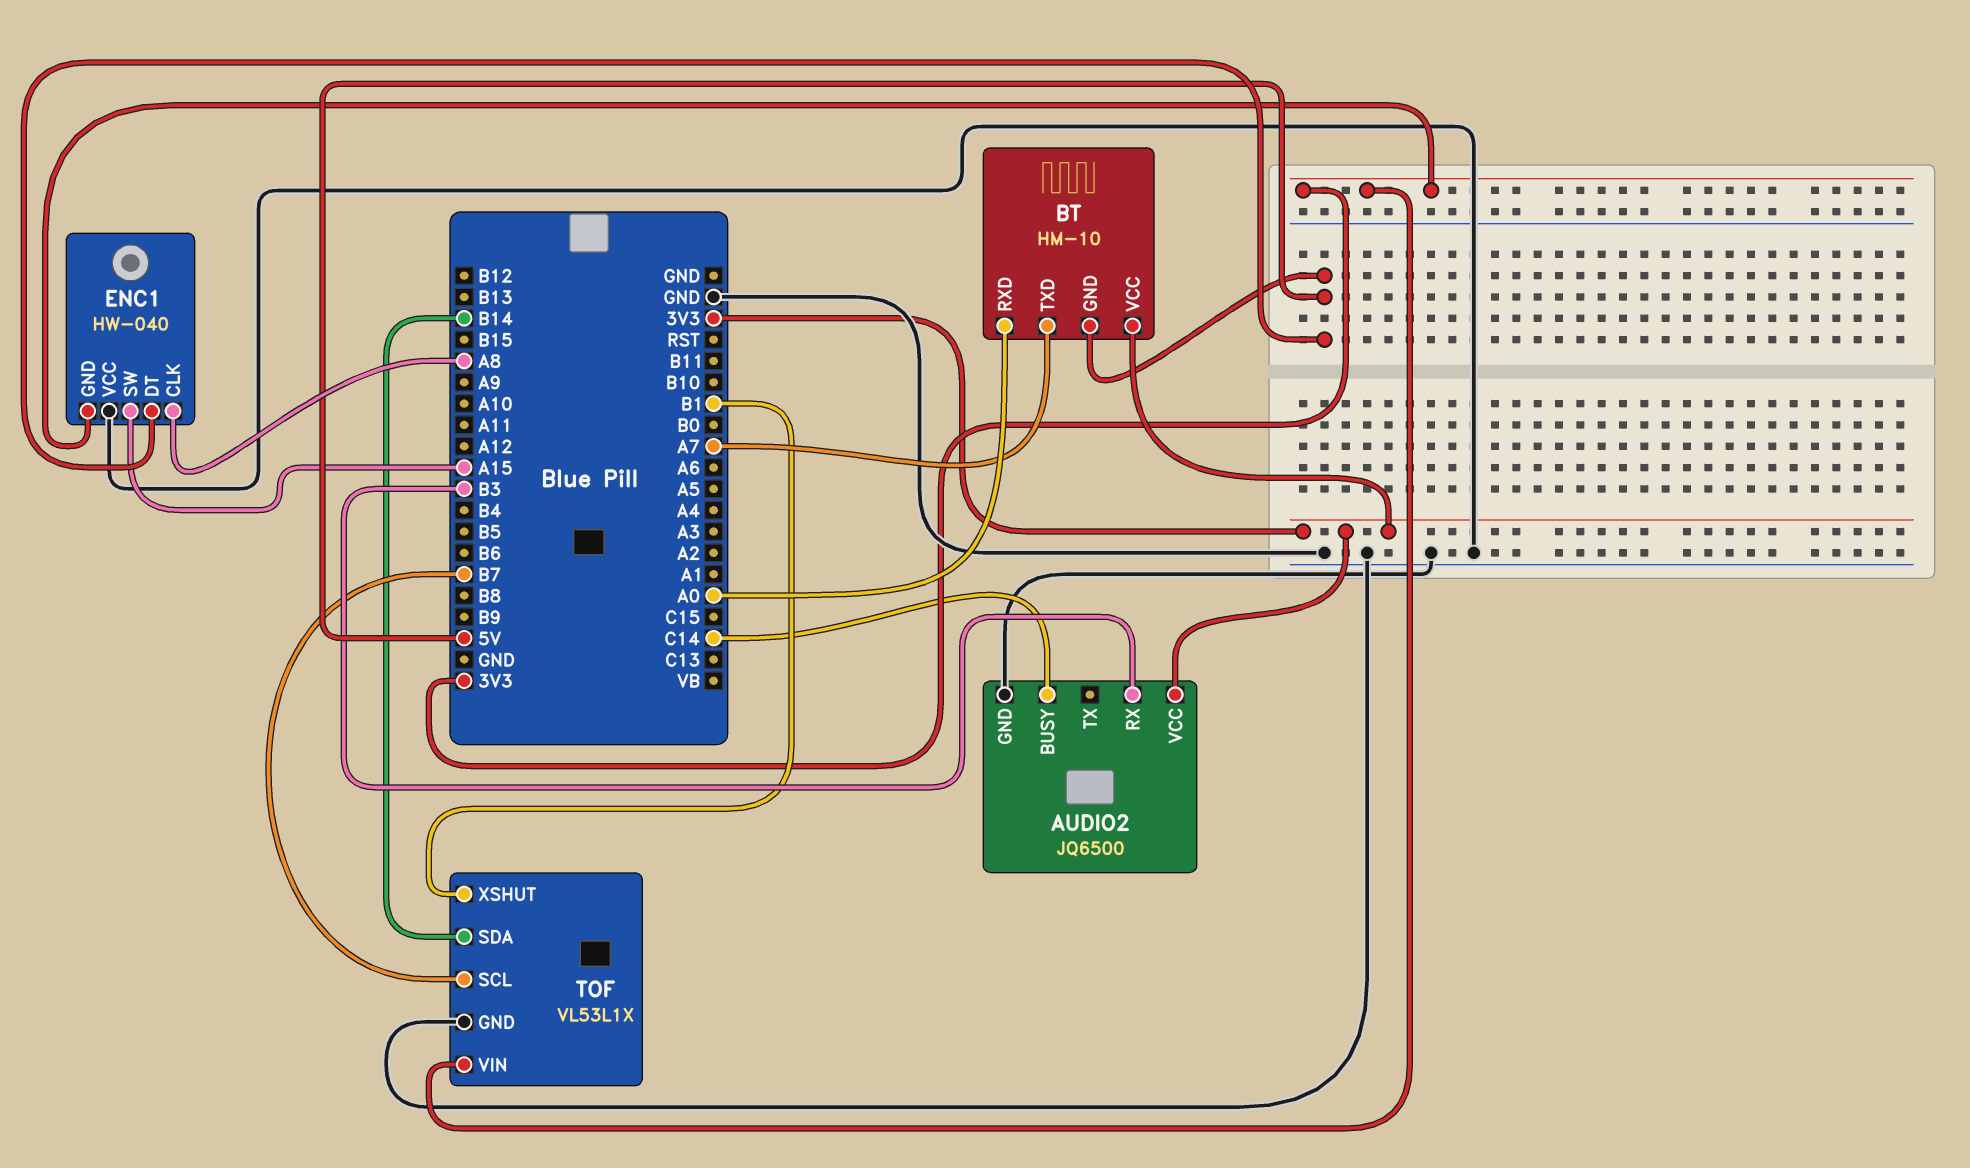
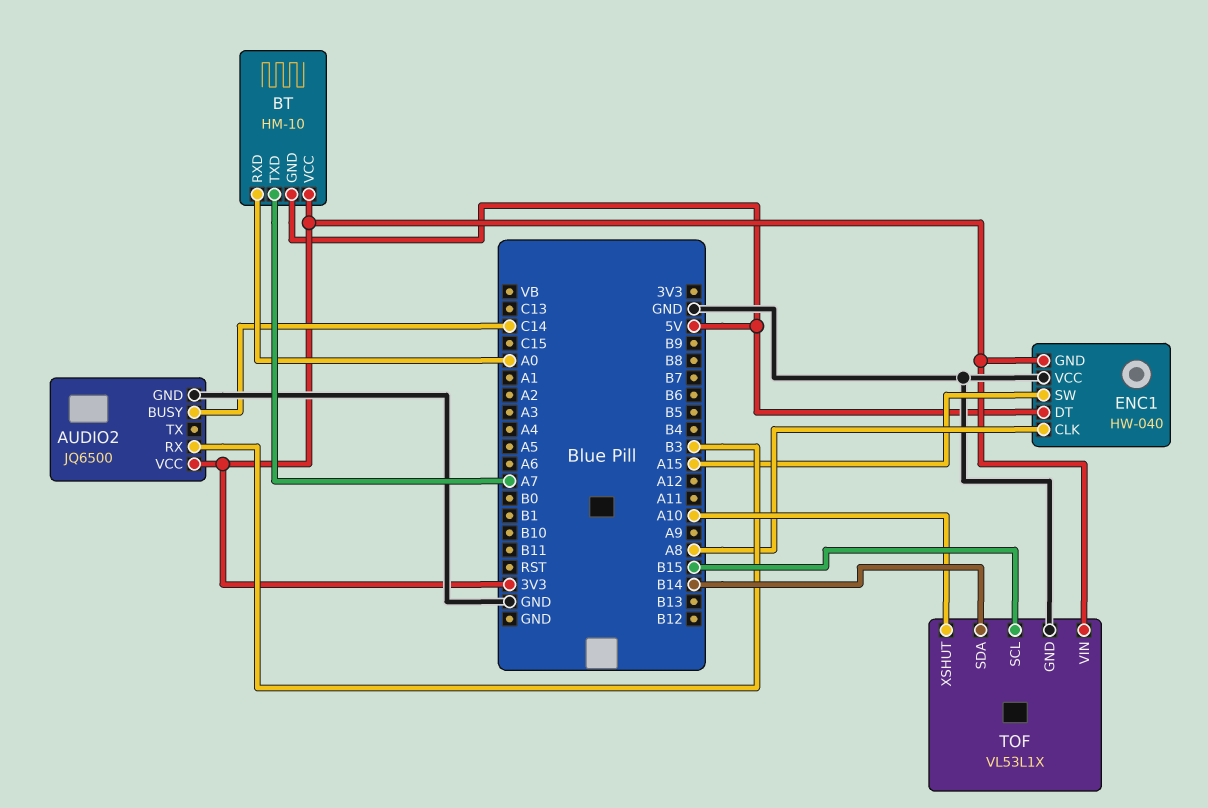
TOF pin SCL: B7 -> B15
TOF pin XSHUT: B1 -> A10

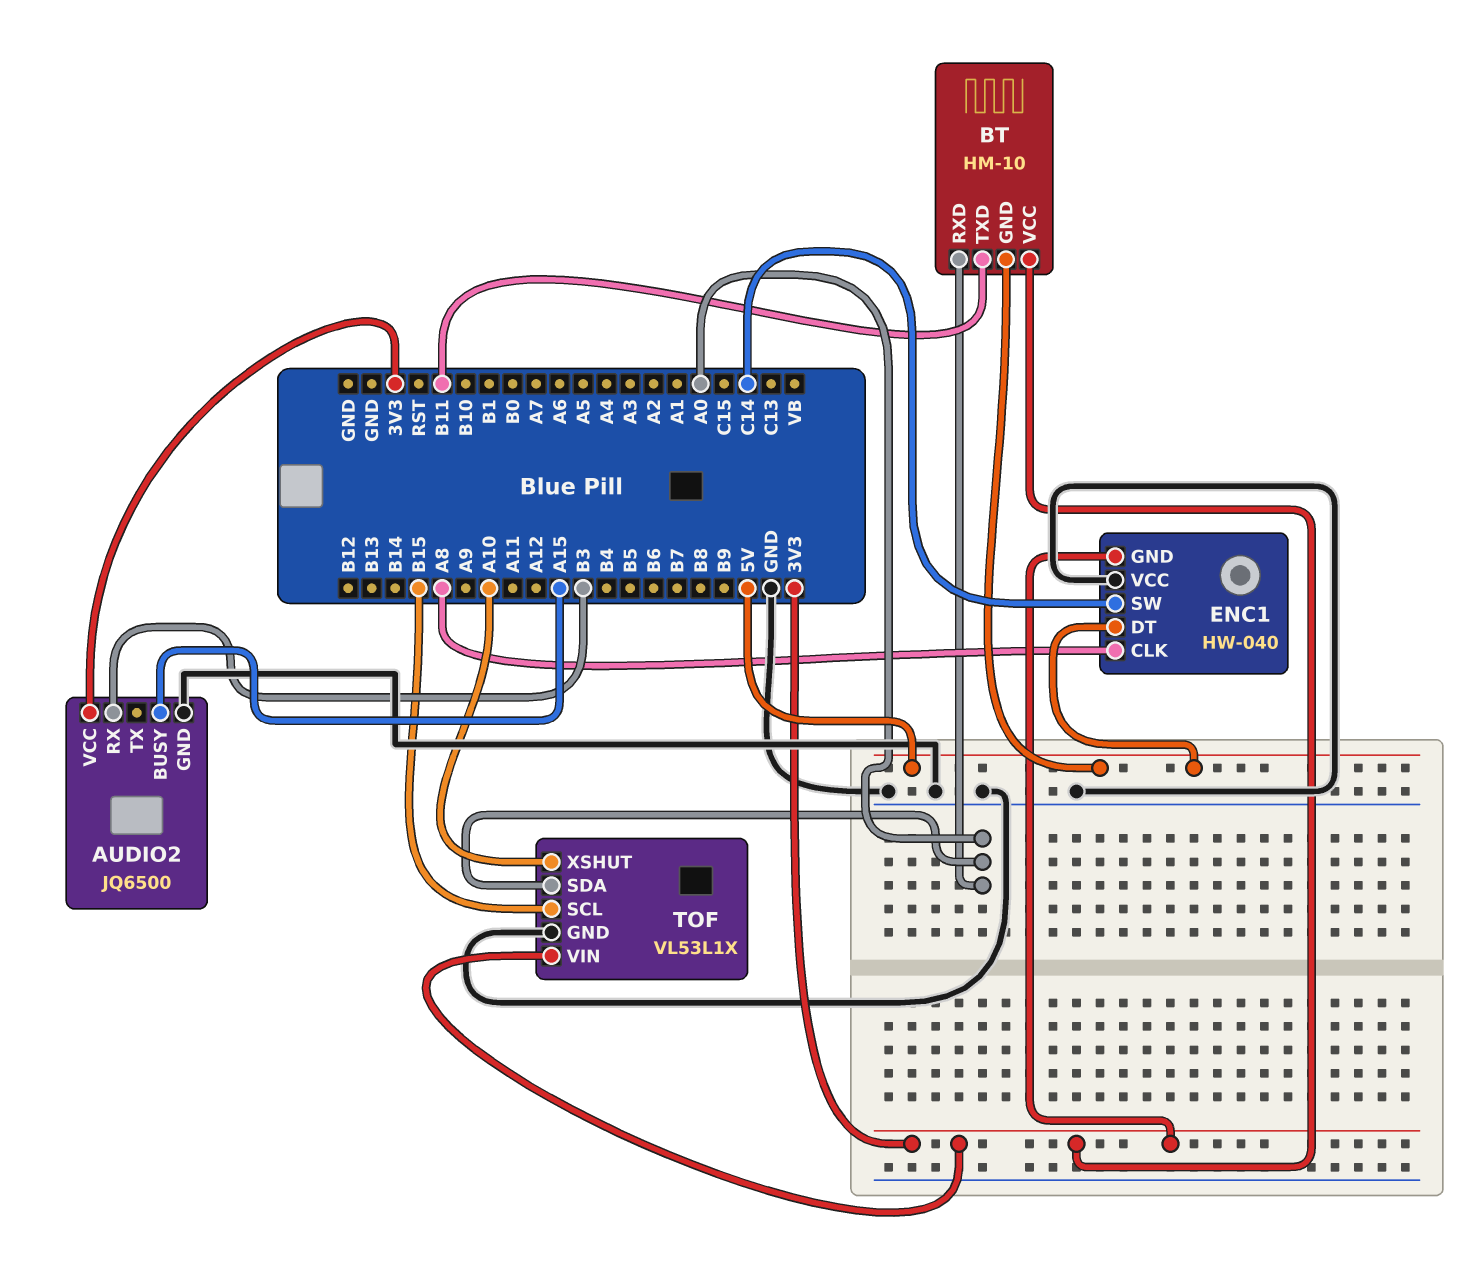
AUDIO2 pin BUSY: C14 -> A15
BT pin TXD: A7 -> B11
ENC1 pin SW: A15 -> C14
TOF pin SDA: B14 -> A0

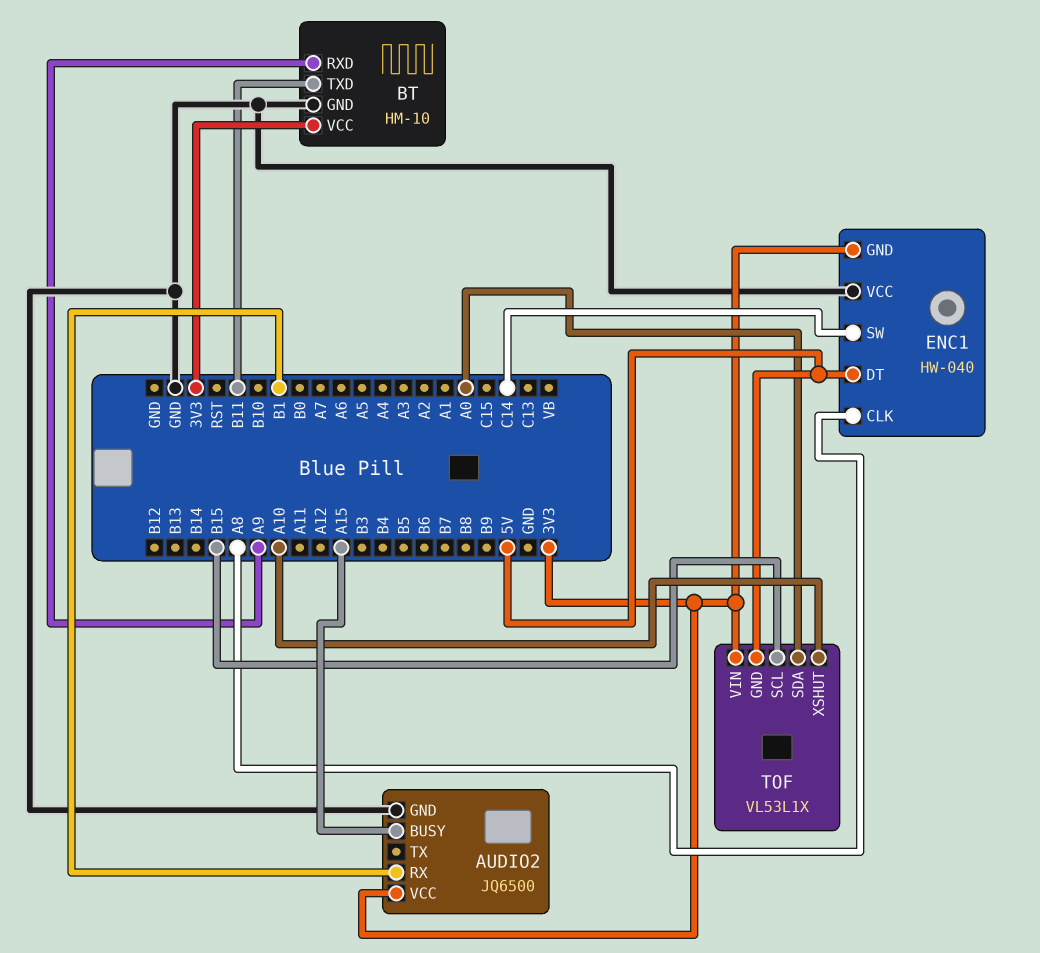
AUDIO2 pin RX: B3 -> B1
BT pin GND: 5V -> GND
BT pin RXD: A0 -> A9
TOF pin GND: GND -> 5V

